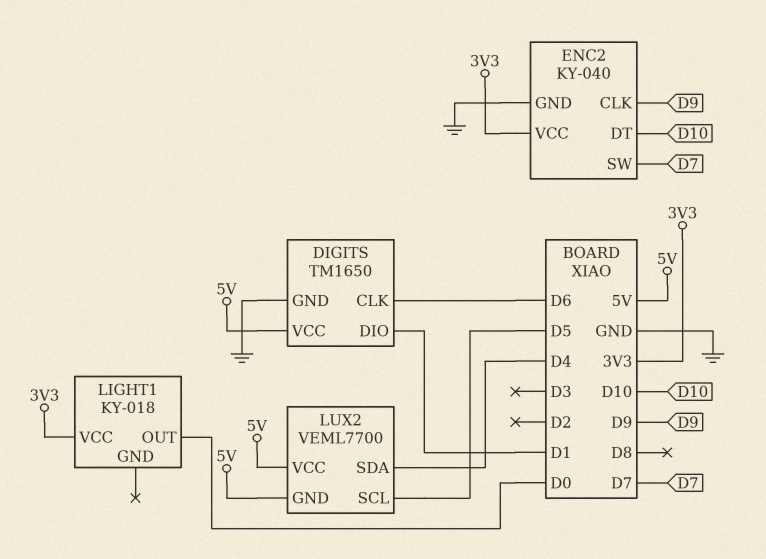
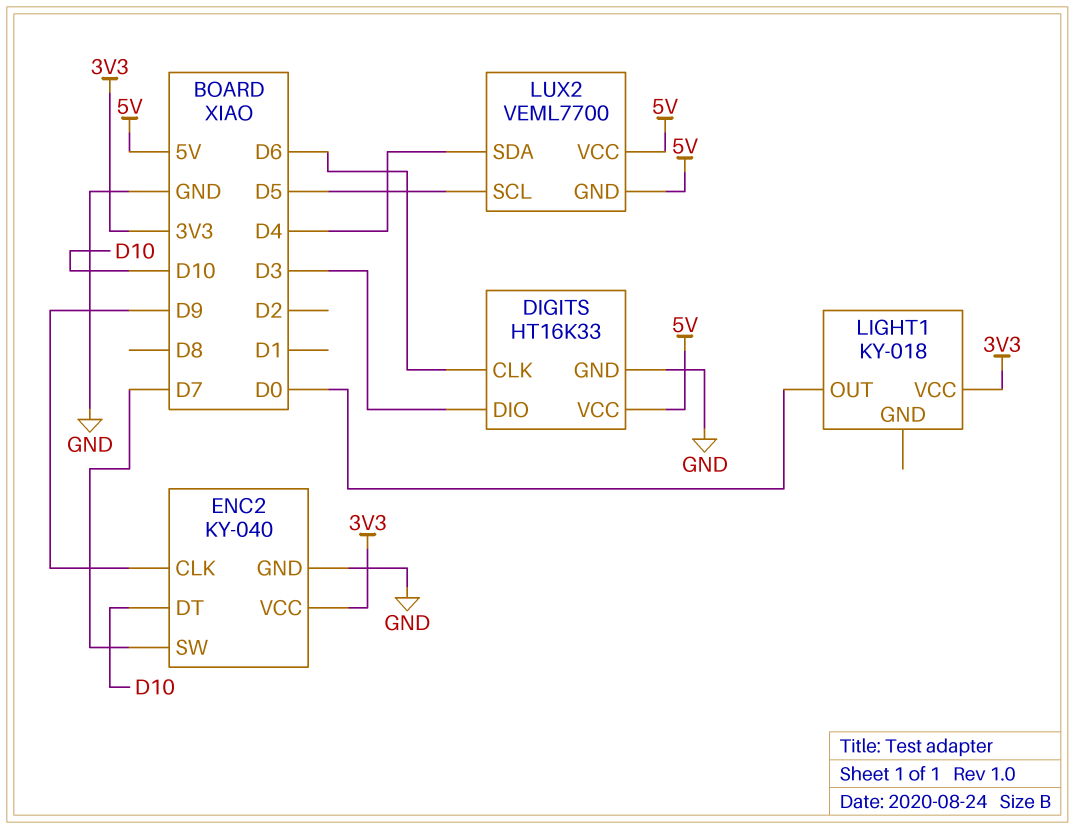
DIGITS: TM1650 -> HT16K33
DIGITS pin DIO: D1 -> D3

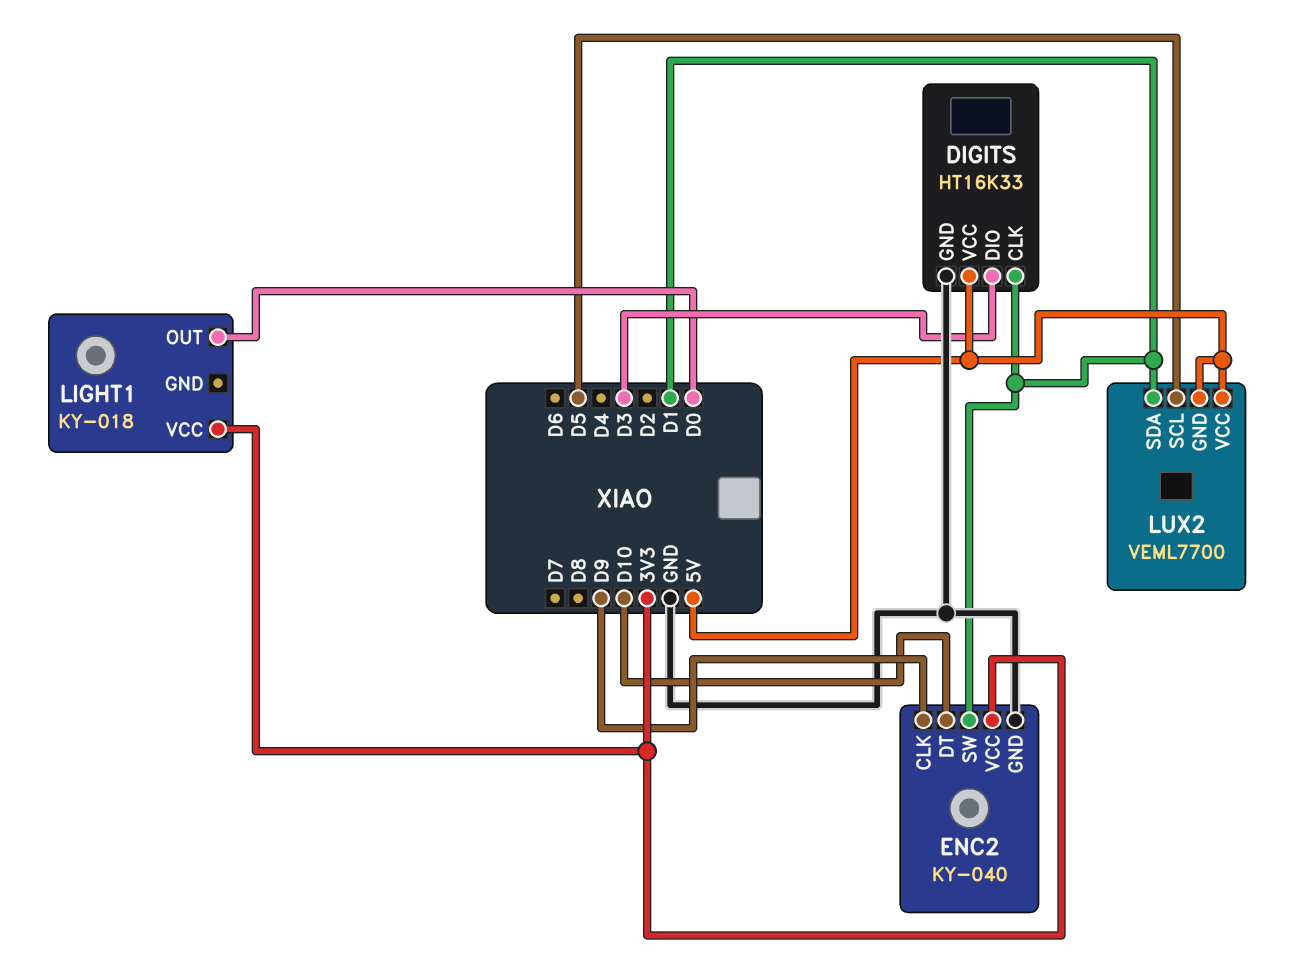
DIGITS pin CLK: D6 -> D1
ENC2 pin SW: D7 -> D1
LUX2 pin SDA: D4 -> D1

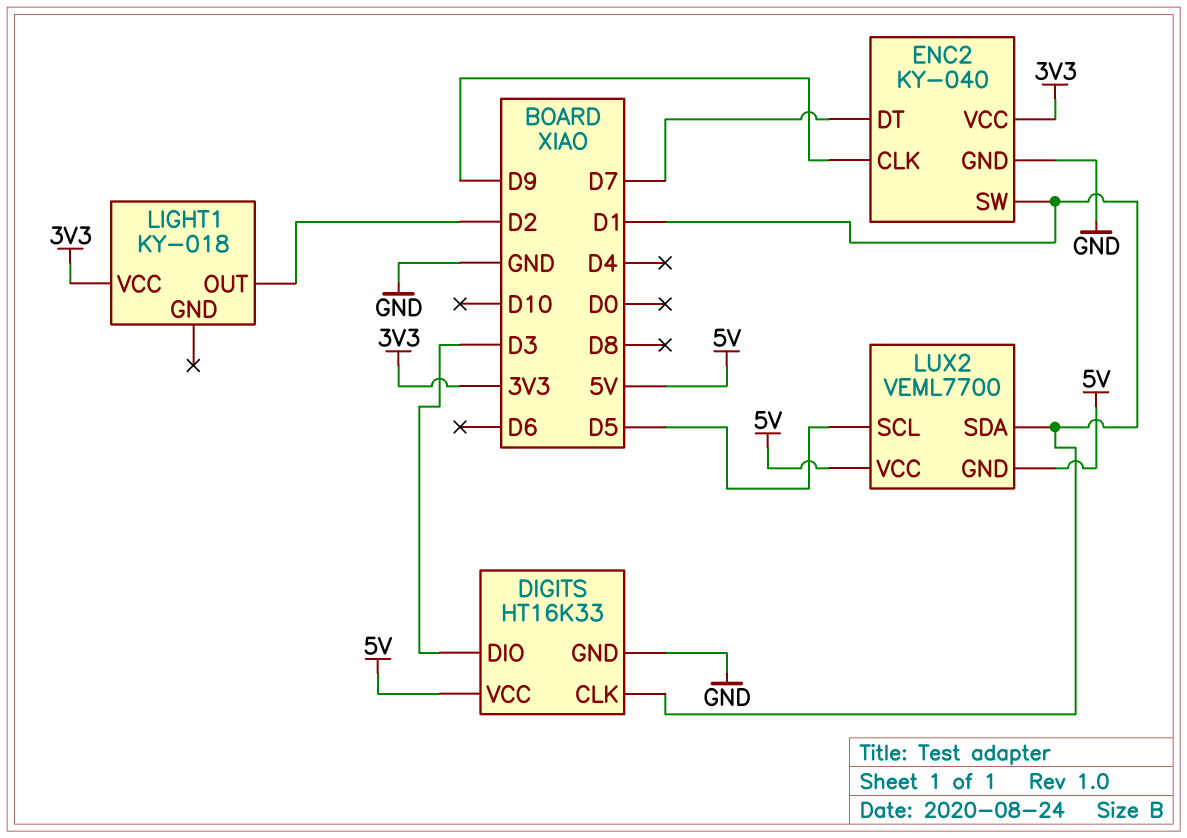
ENC2 pin DT: D10 -> D7
LIGHT1 pin OUT: D0 -> D2

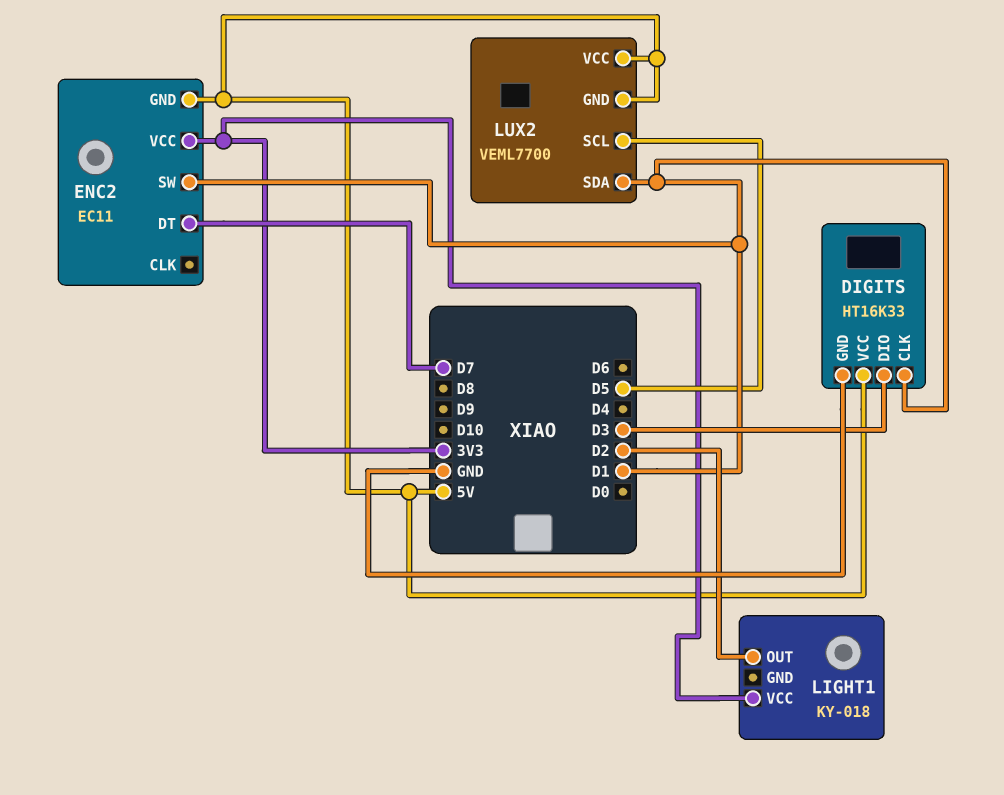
ENC2: KY-040 -> EC11
ENC2 pin CLK: D9 -> none
ENC2 pin GND: GND -> 5V

